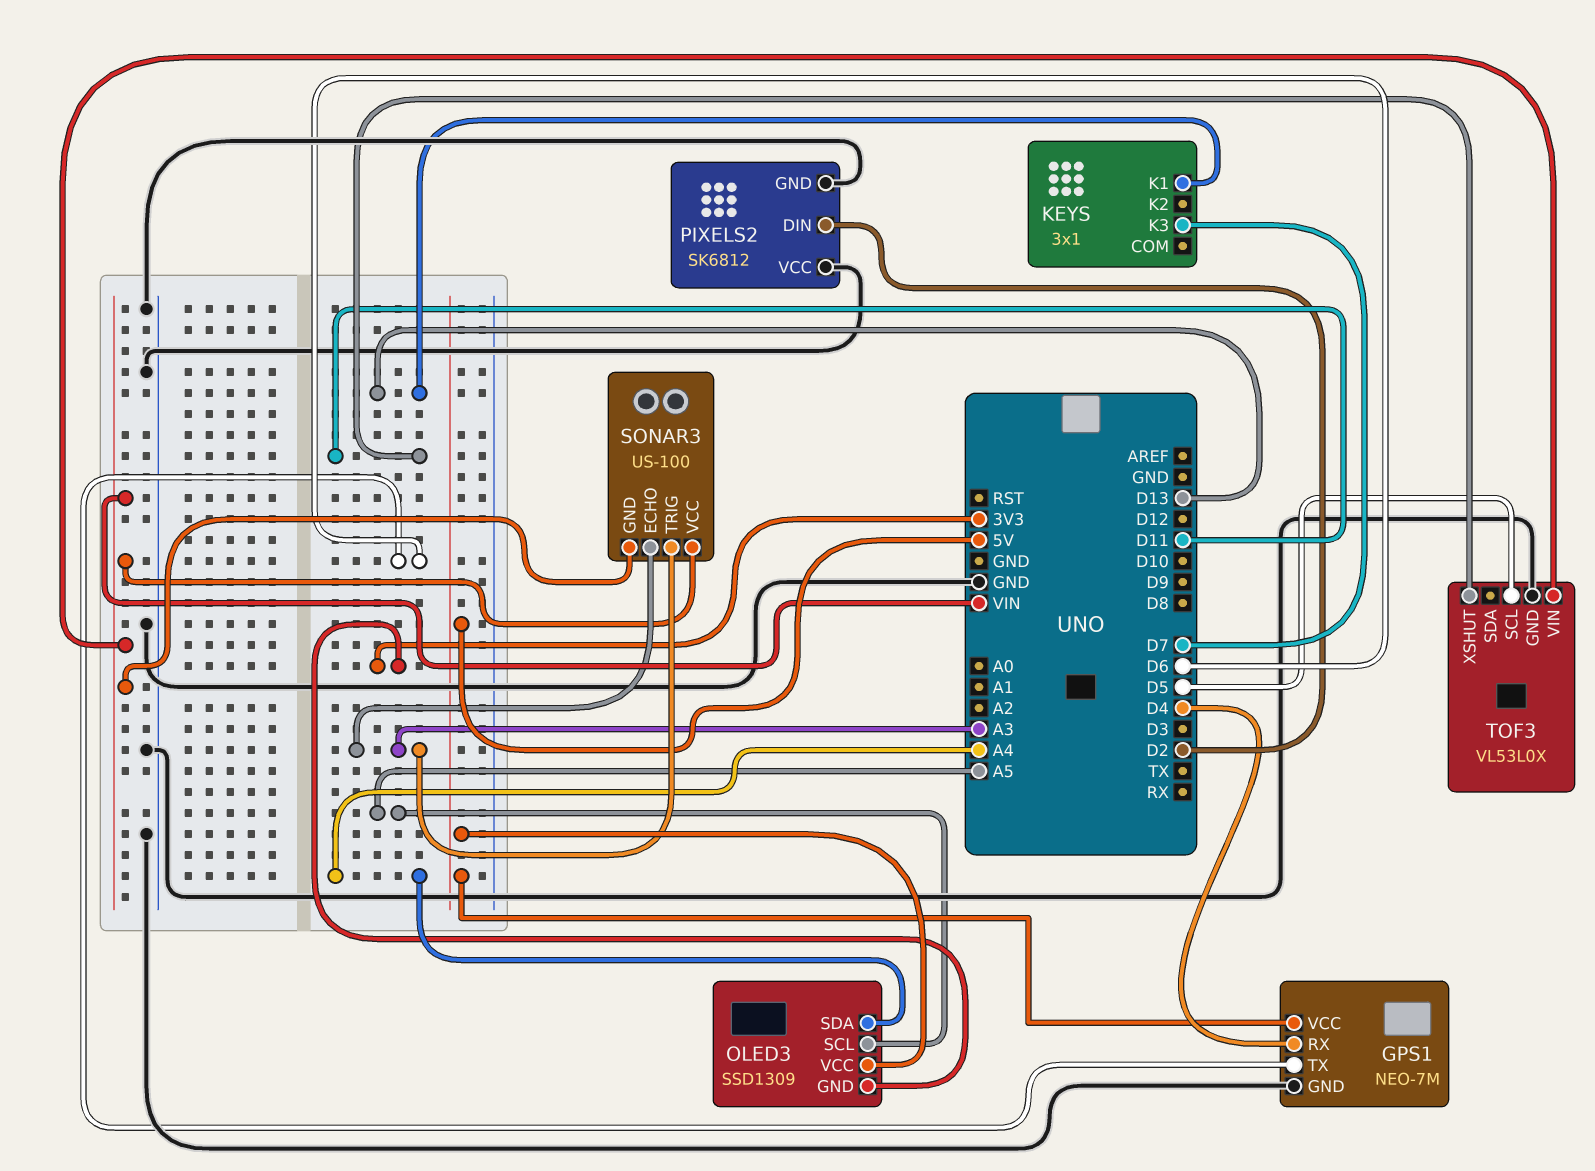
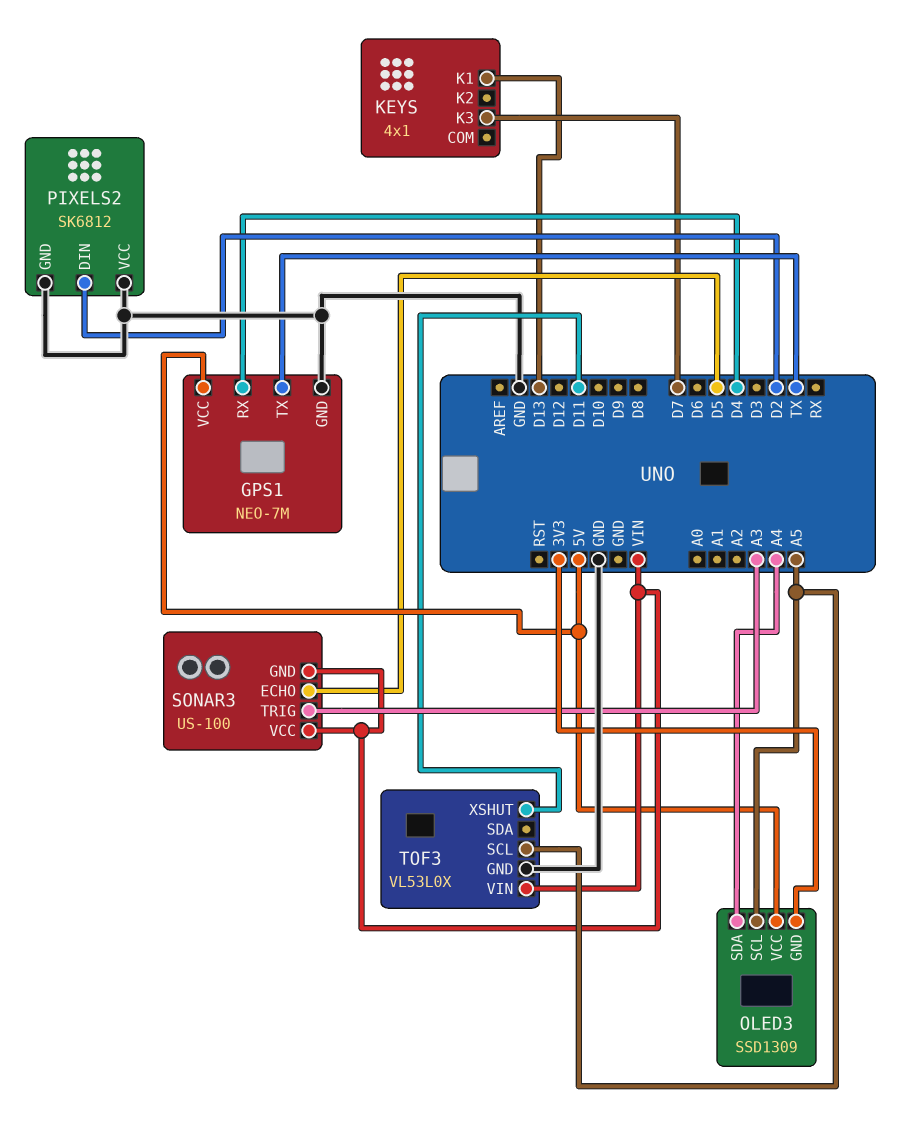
GPS1 pin TX: D6 -> TX
KEYS: 3x1 -> 4x1
SONAR3 pin ECHO: A3 -> D5
TOF3 pin SCL: D5 -> A5

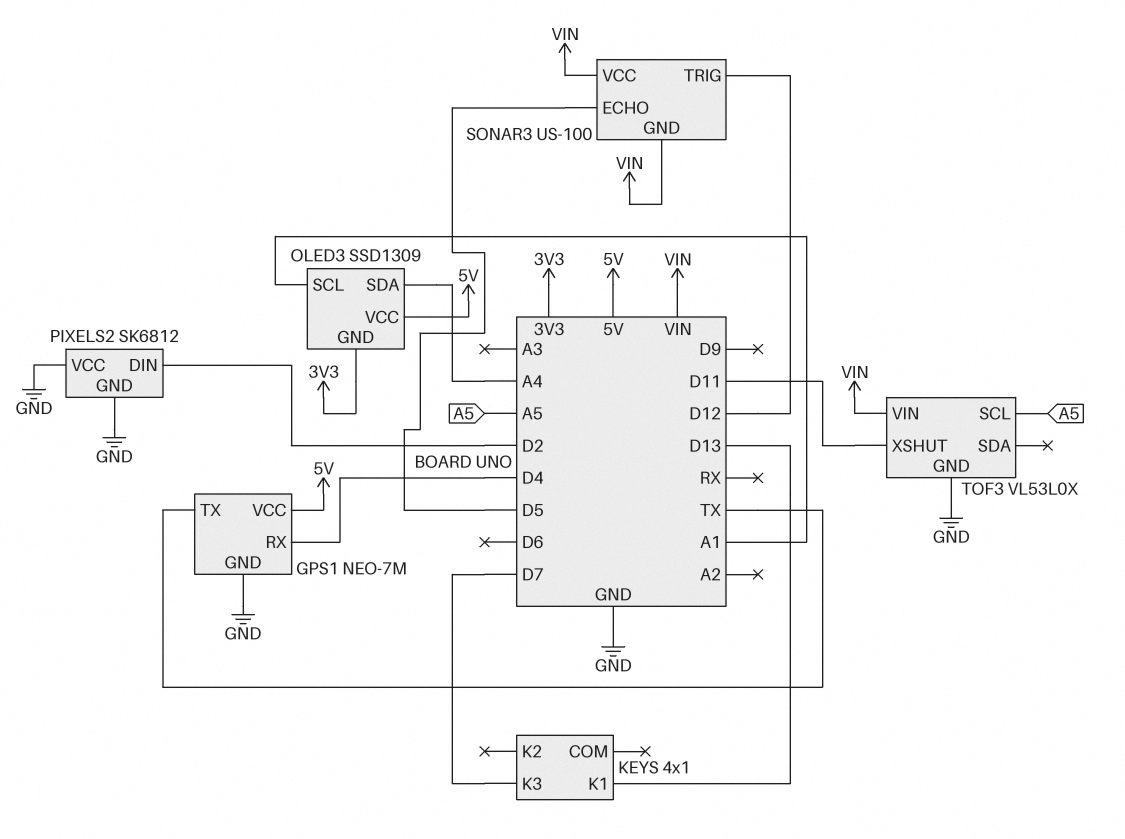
OLED3 pin SCL: A5 -> A1
SONAR3 pin TRIG: A3 -> D12

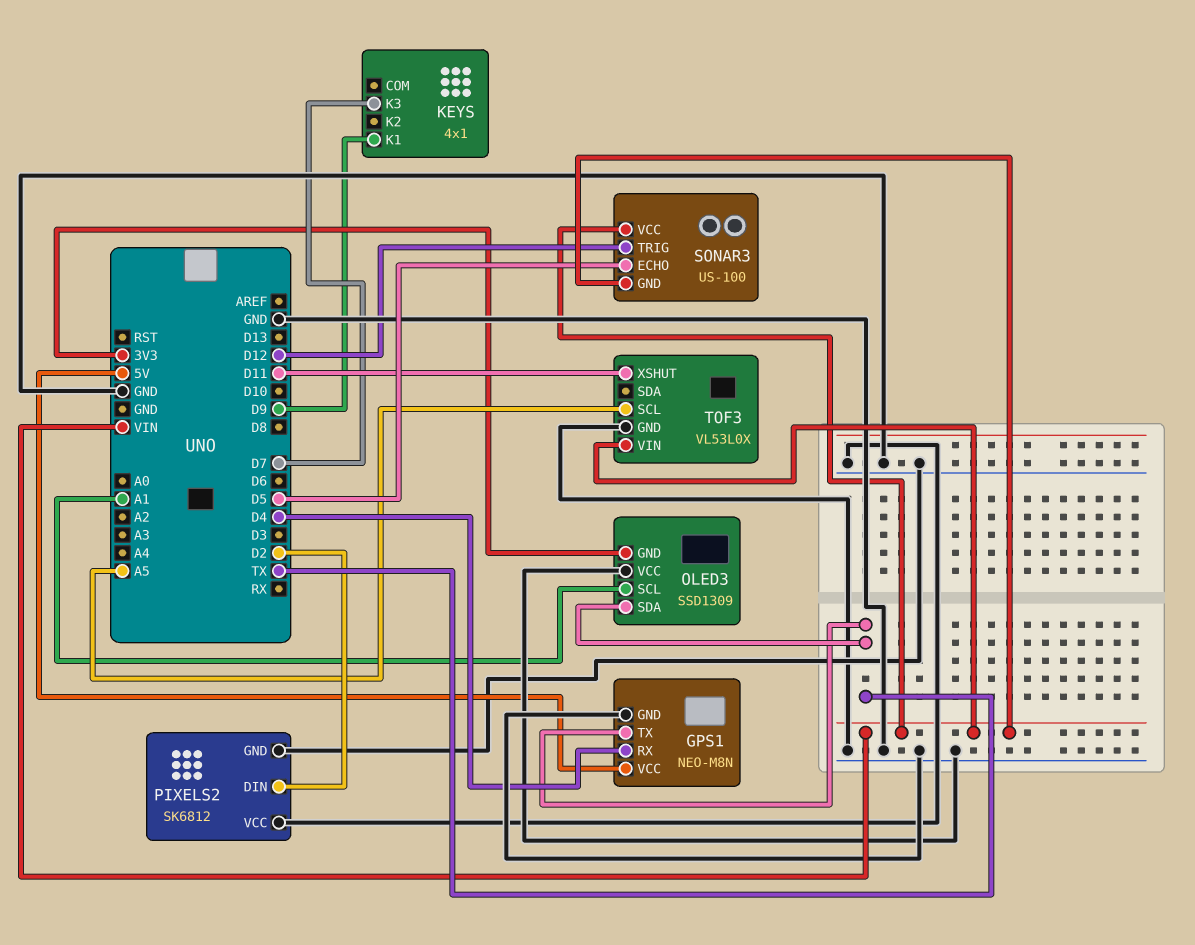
GPS1: NEO-7M -> NEO-M8N
KEYS pin K1: D13 -> D9
OLED3 pin SDA: A4 -> TX
OLED3 pin VCC: 5V -> GND

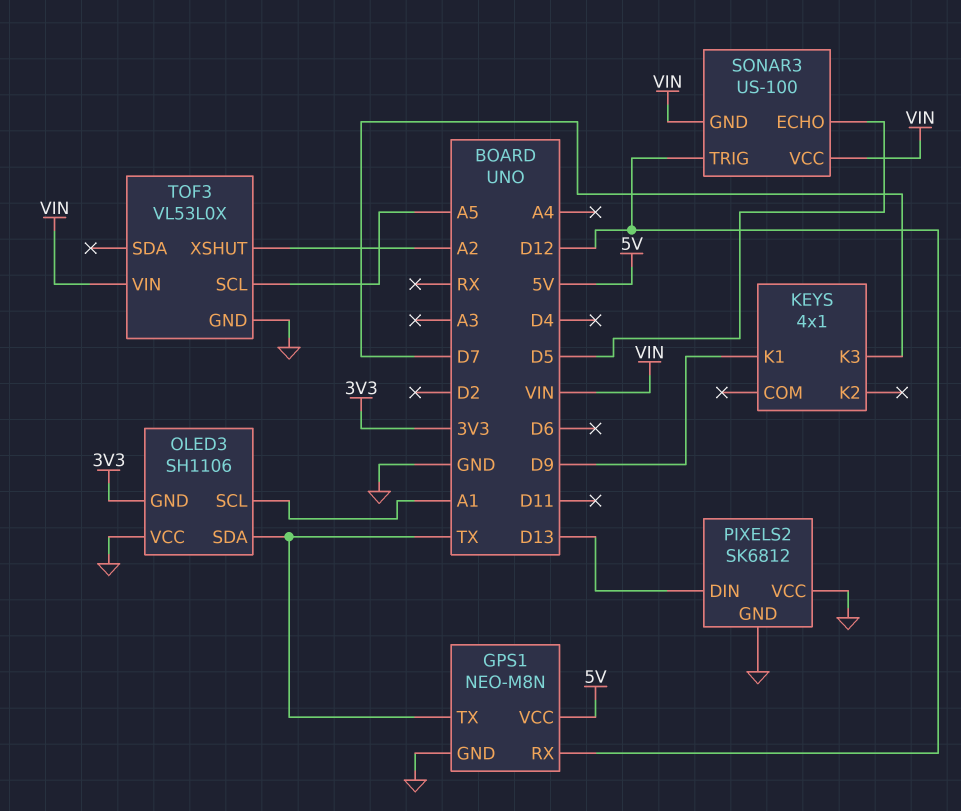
GPS1 pin RX: D4 -> D12
OLED3: SSD1309 -> SH1106
PIXELS2 pin DIN: D2 -> D13
TOF3 pin XSHUT: D11 -> A2

